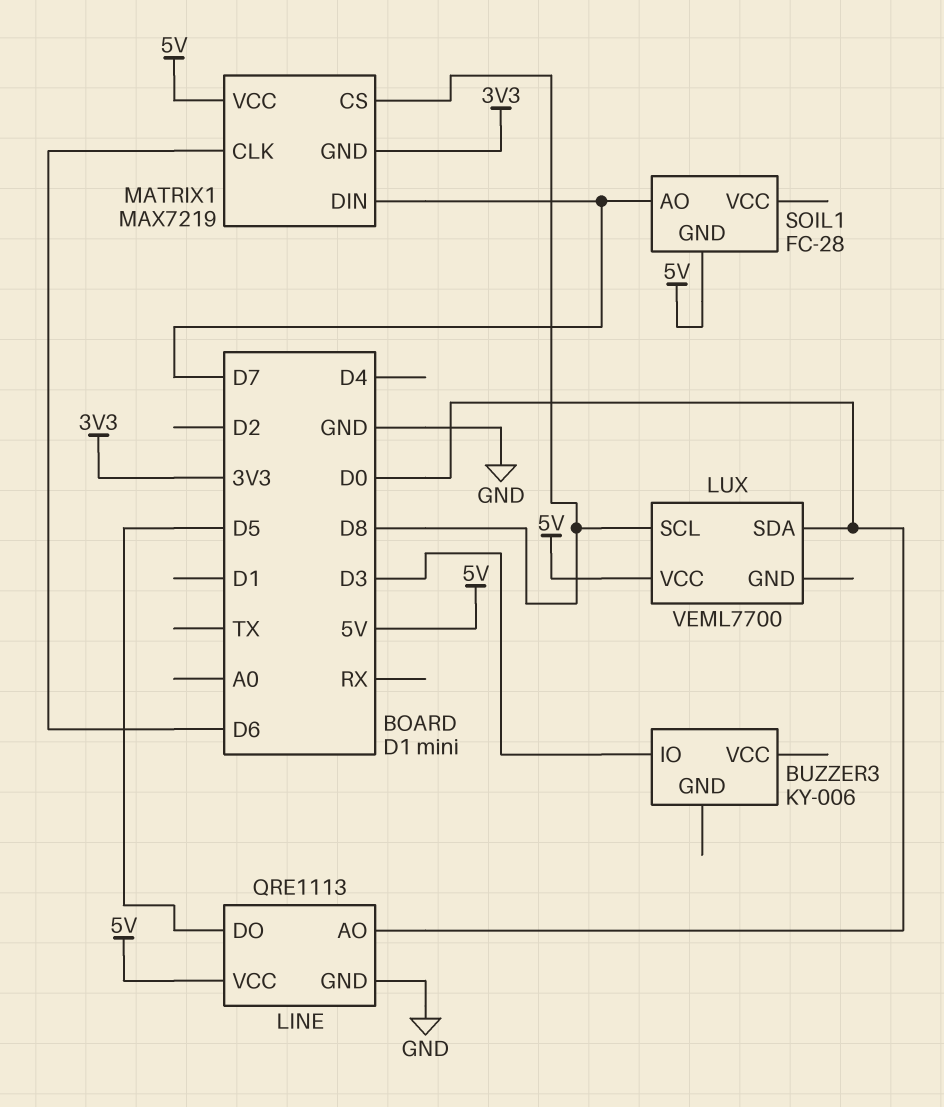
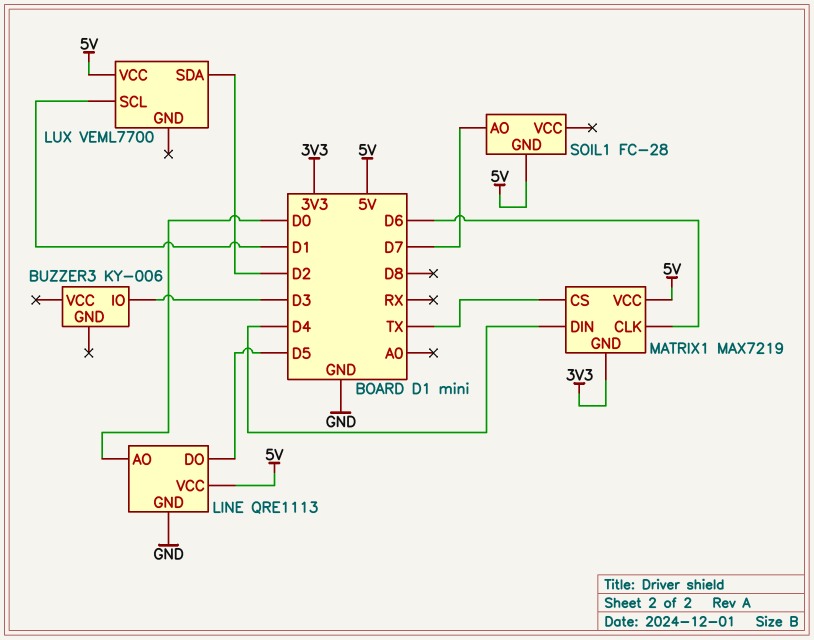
LUX pin SCL: D8 -> D1
LUX pin SDA: D0 -> D2
MATRIX1 pin CS: D8 -> TX
MATRIX1 pin DIN: D7 -> D4

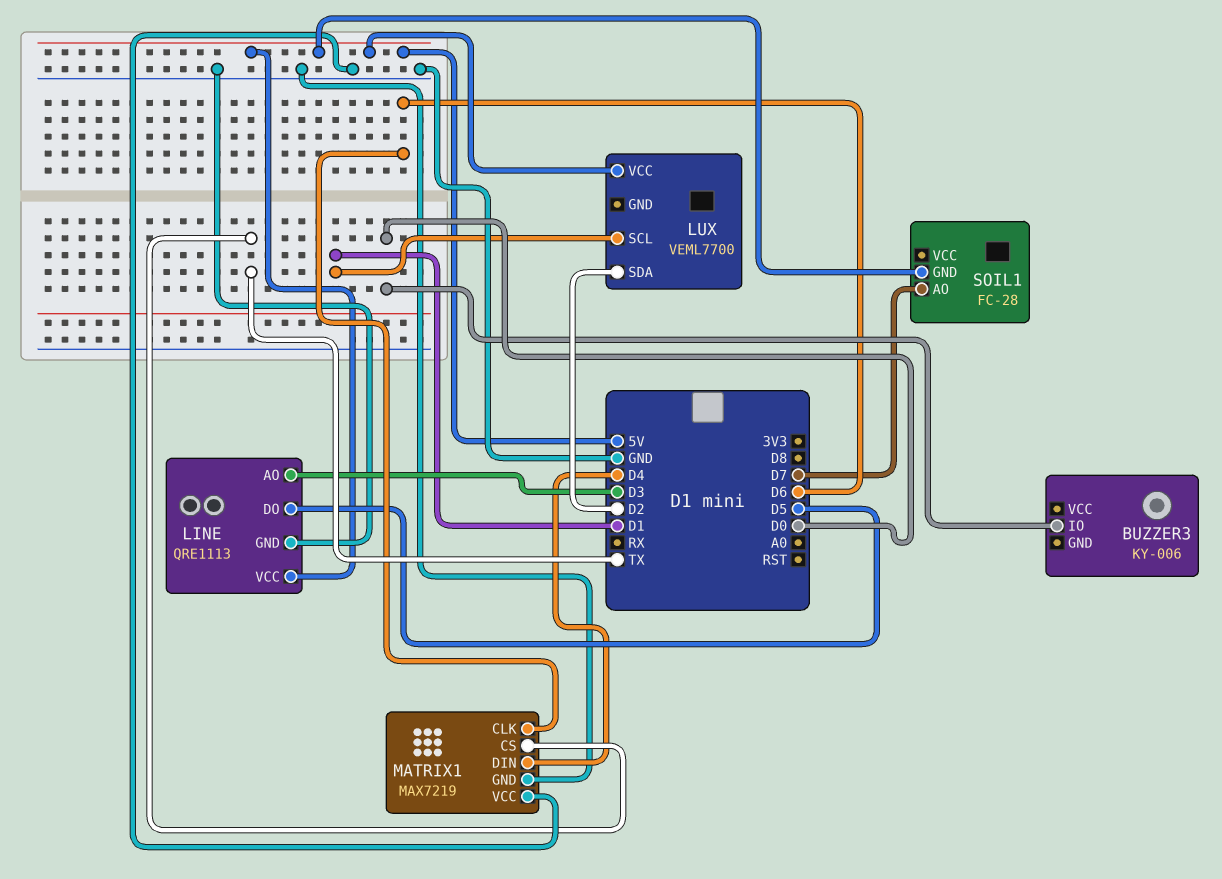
BUZZER3 pin IO: D3 -> D0
LINE pin AO: D0 -> D3
MATRIX1 pin GND: 3V3 -> GND
MATRIX1 pin VCC: 5V -> GND

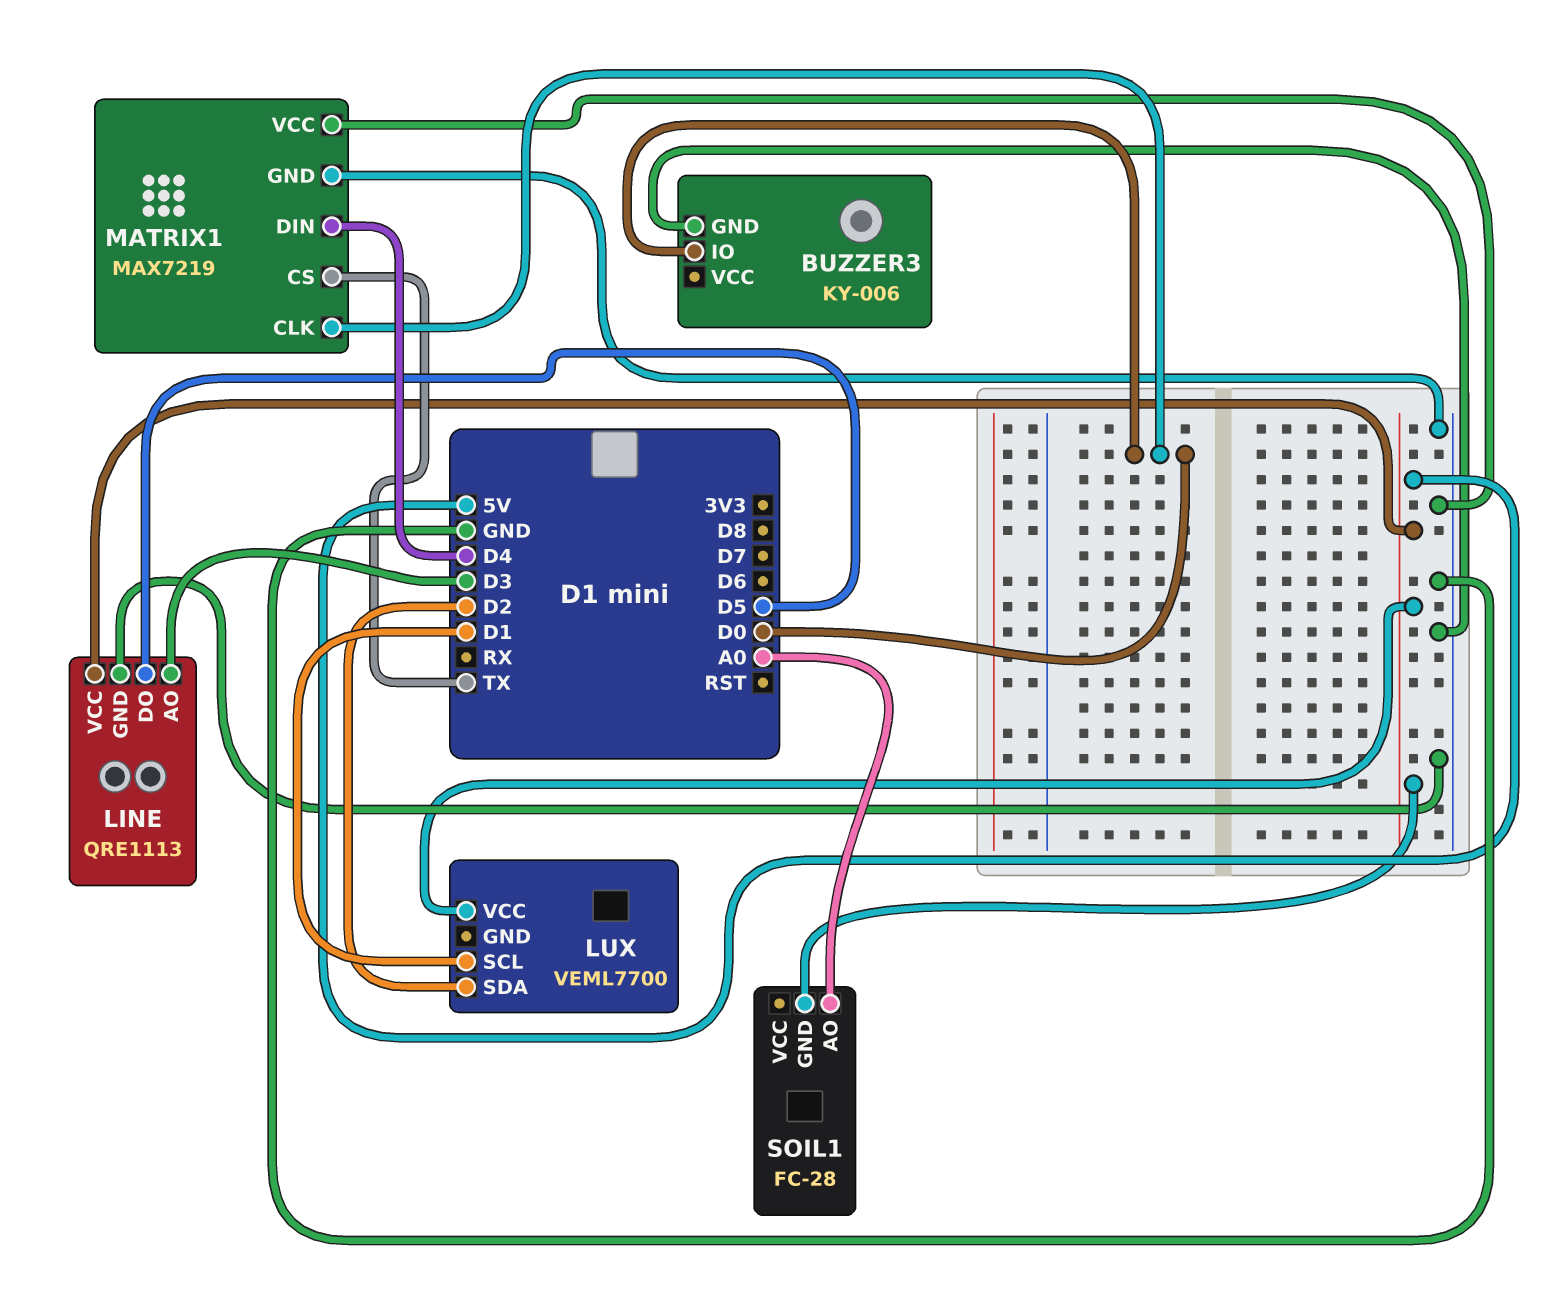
BUZZER3 pin GND: none -> GND
MATRIX1 pin CLK: D6 -> D0
SOIL1 pin AO: D7 -> A0

